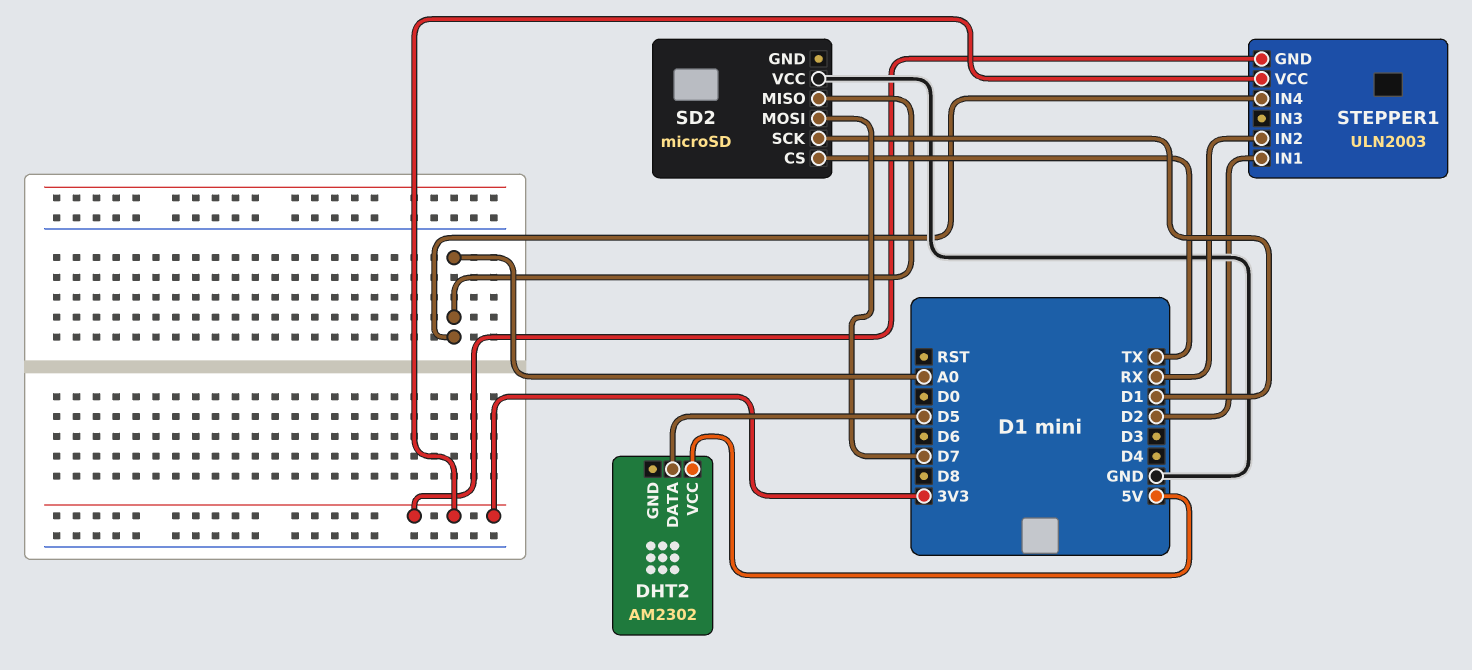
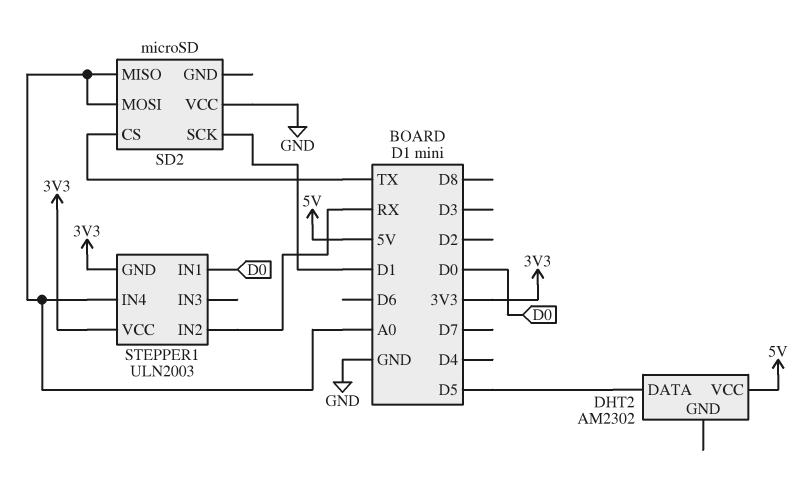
SD2 pin MOSI: D7 -> A0
STEPPER1 pin IN1: D2 -> D0

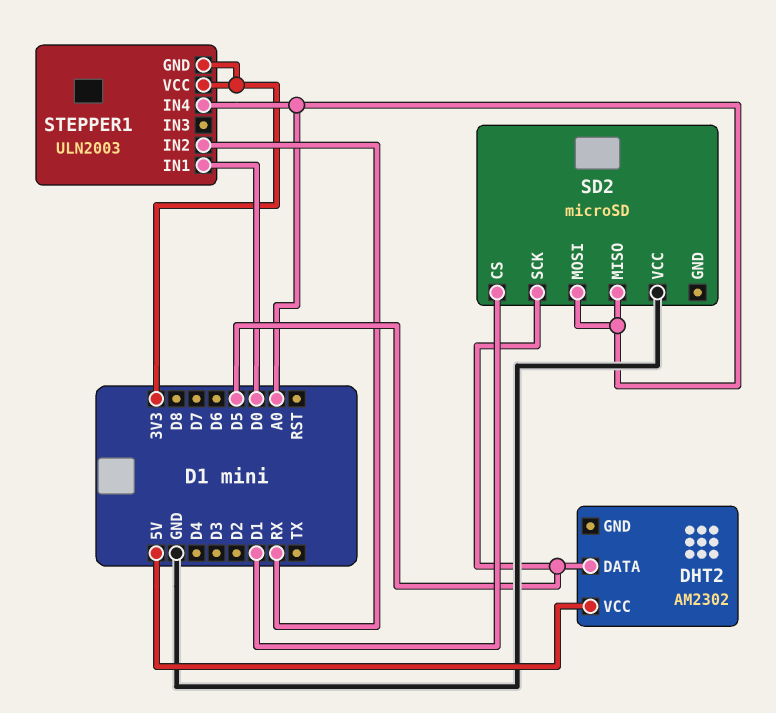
SD2 pin CS: TX -> D1
SD2 pin SCK: D1 -> D5

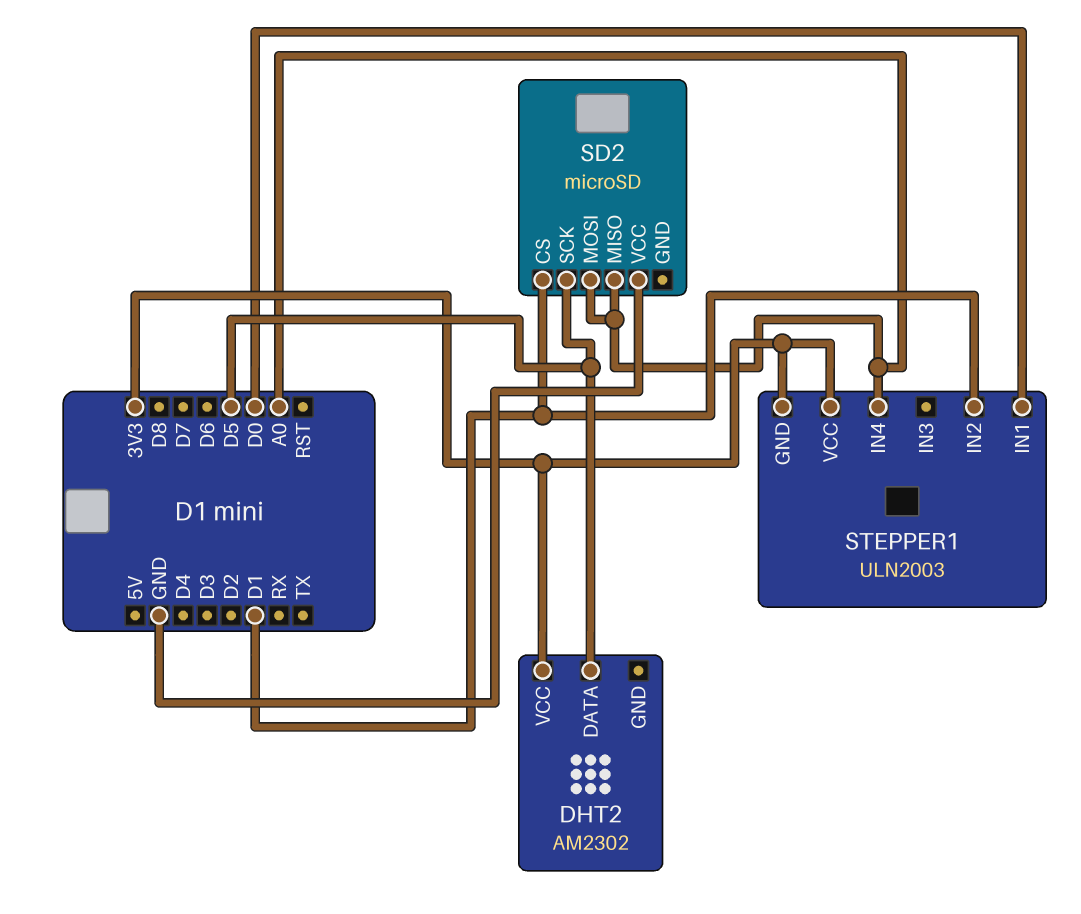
DHT2 pin VCC: 5V -> 3V3
STEPPER1 pin IN2: RX -> D1

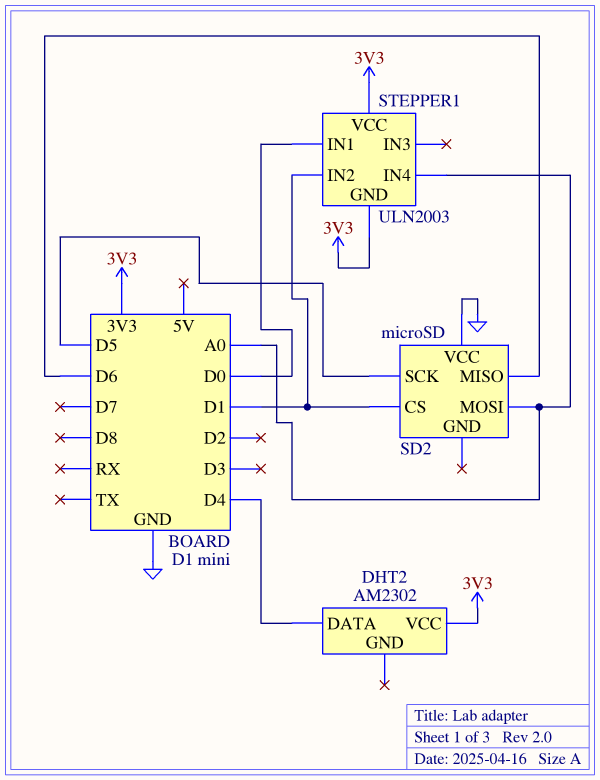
DHT2 pin DATA: D5 -> D4
SD2 pin MISO: A0 -> D6

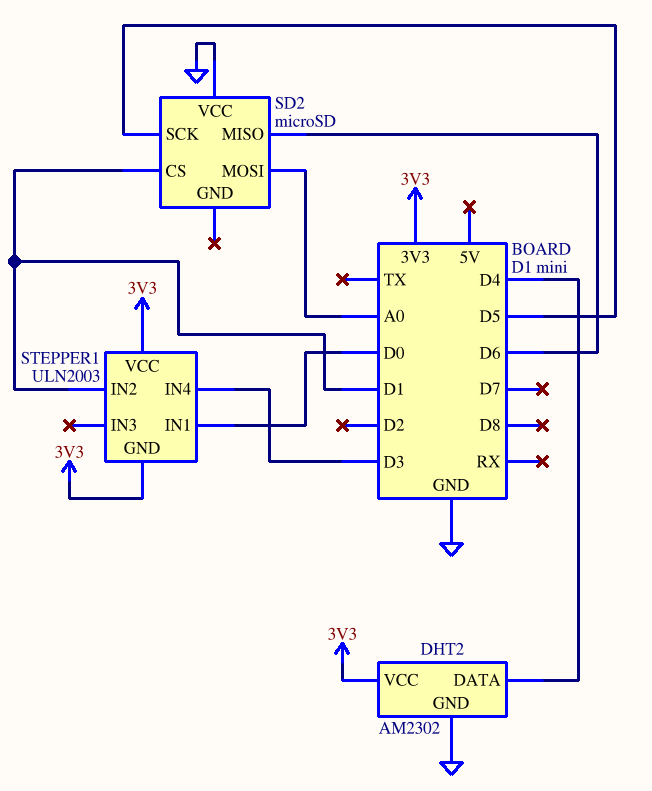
DHT2 pin GND: none -> GND
STEPPER1 pin IN4: A0 -> D3

